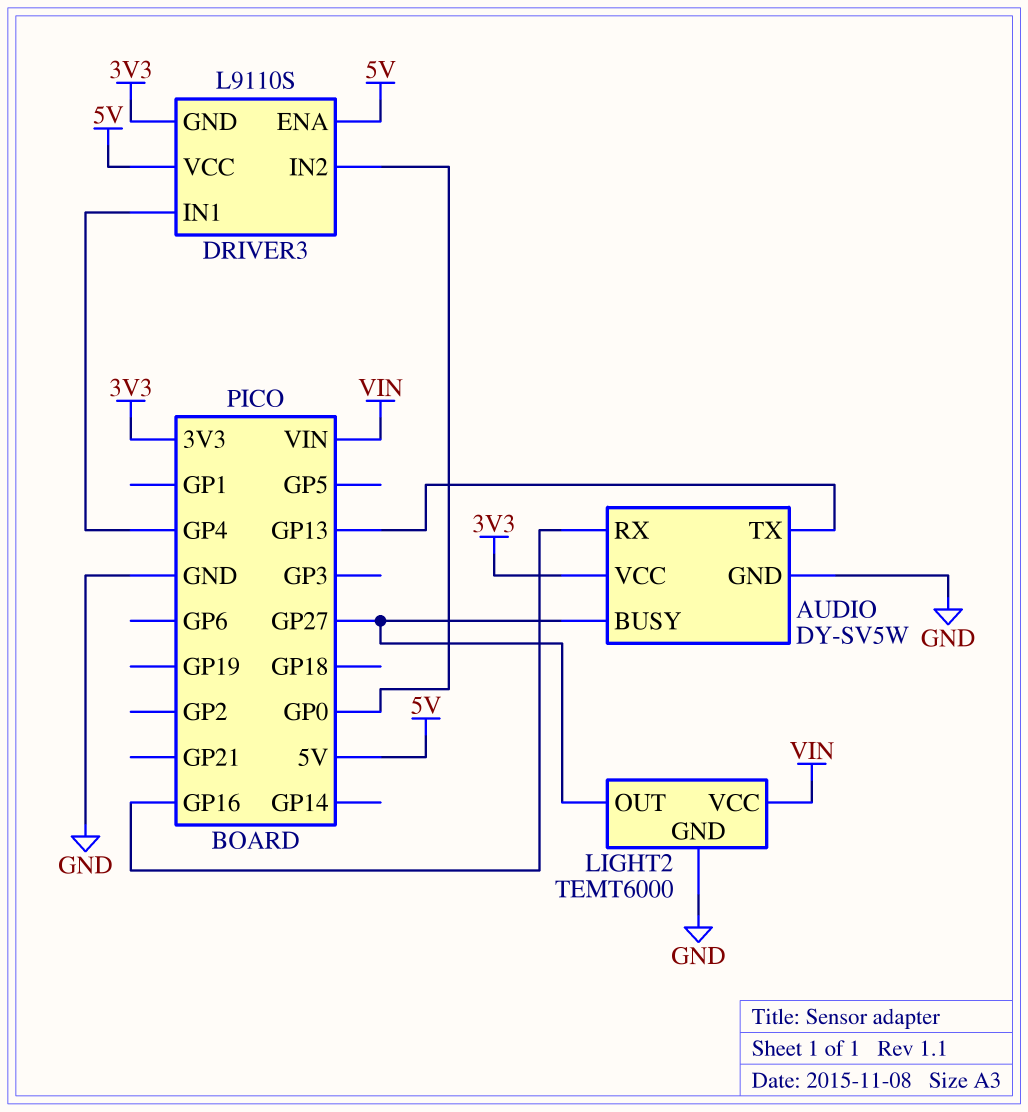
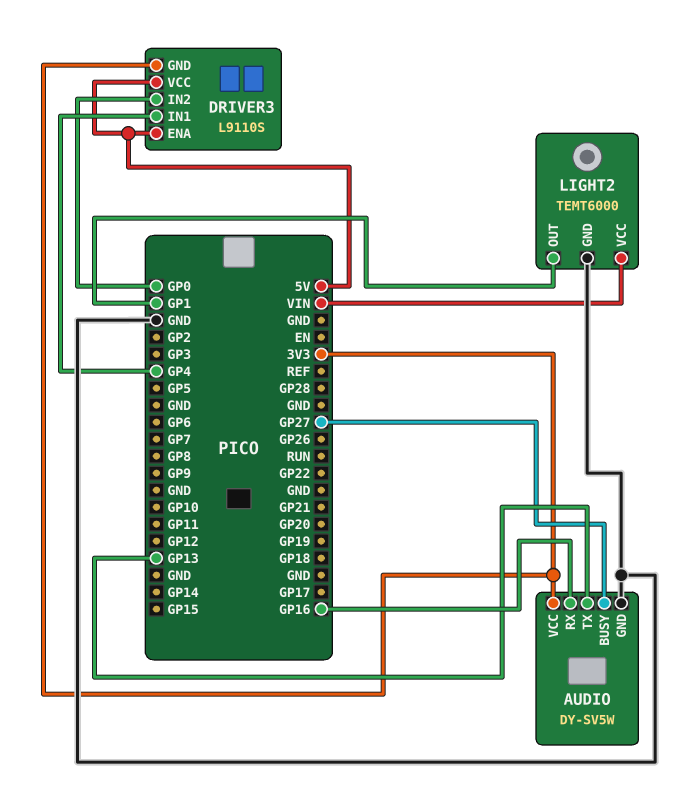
LIGHT2 pin OUT: GP27 -> GP1

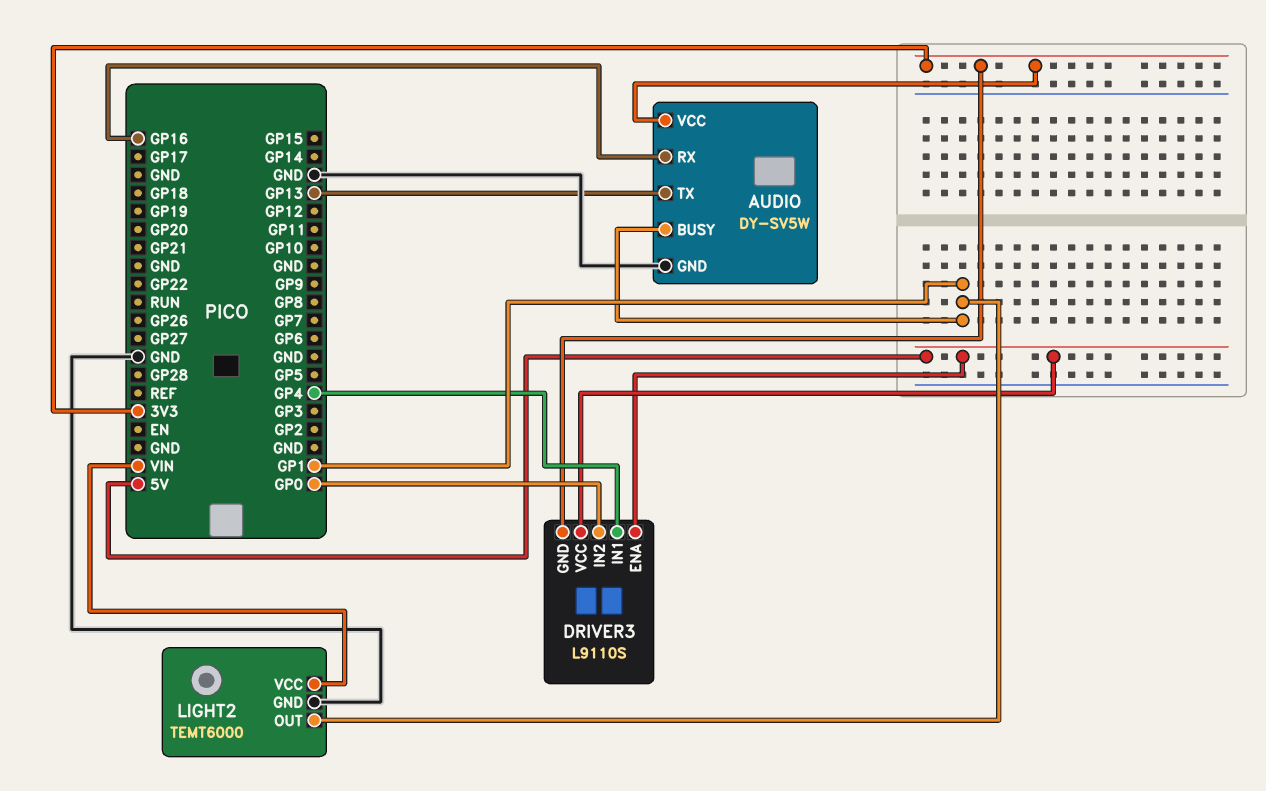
AUDIO pin BUSY: GP27 -> GP1

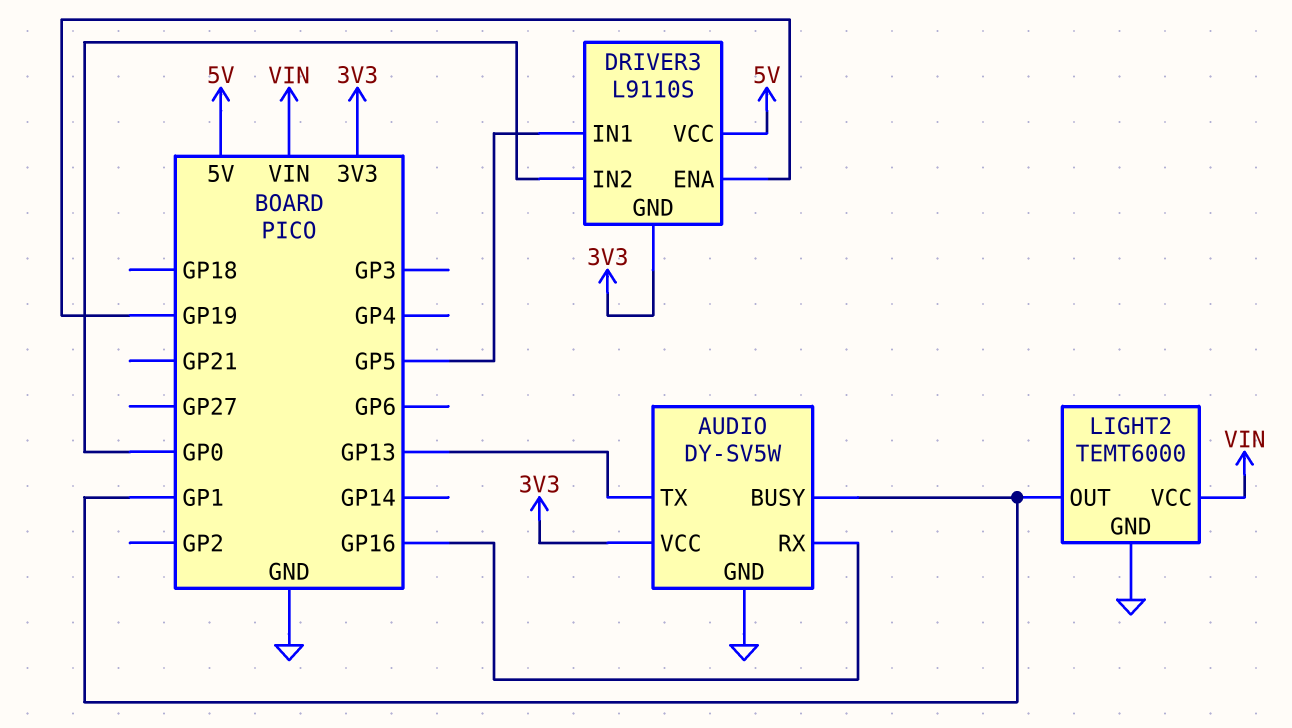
DRIVER3 pin ENA: 5V -> GP19
DRIVER3 pin IN1: GP4 -> GP5

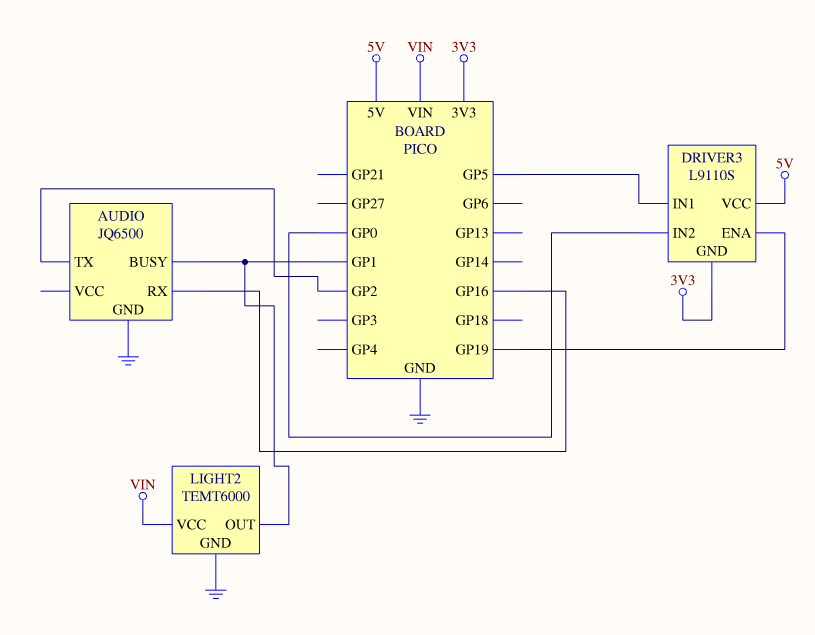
AUDIO: DY-SV5W -> JQ6500
AUDIO pin TX: GP13 -> GP2
AUDIO pin VCC: 3V3 -> none

